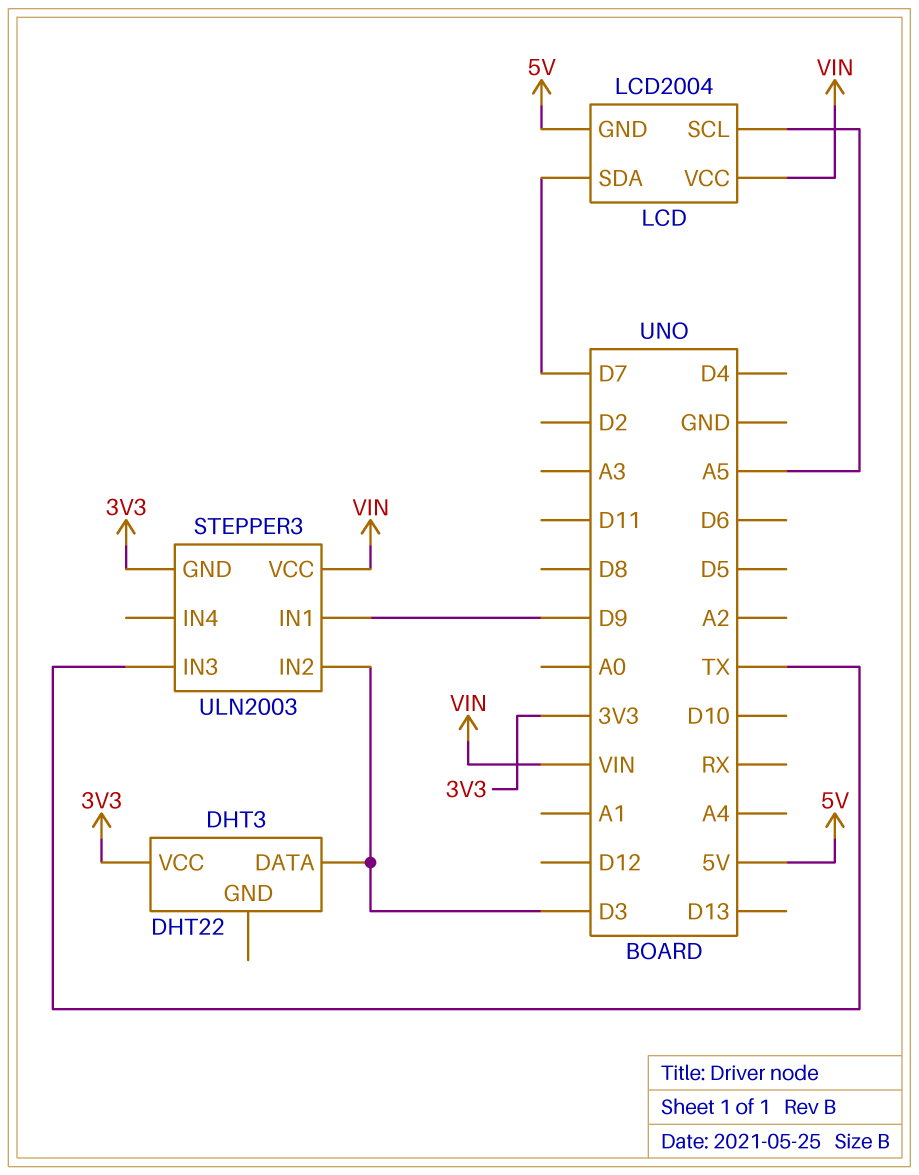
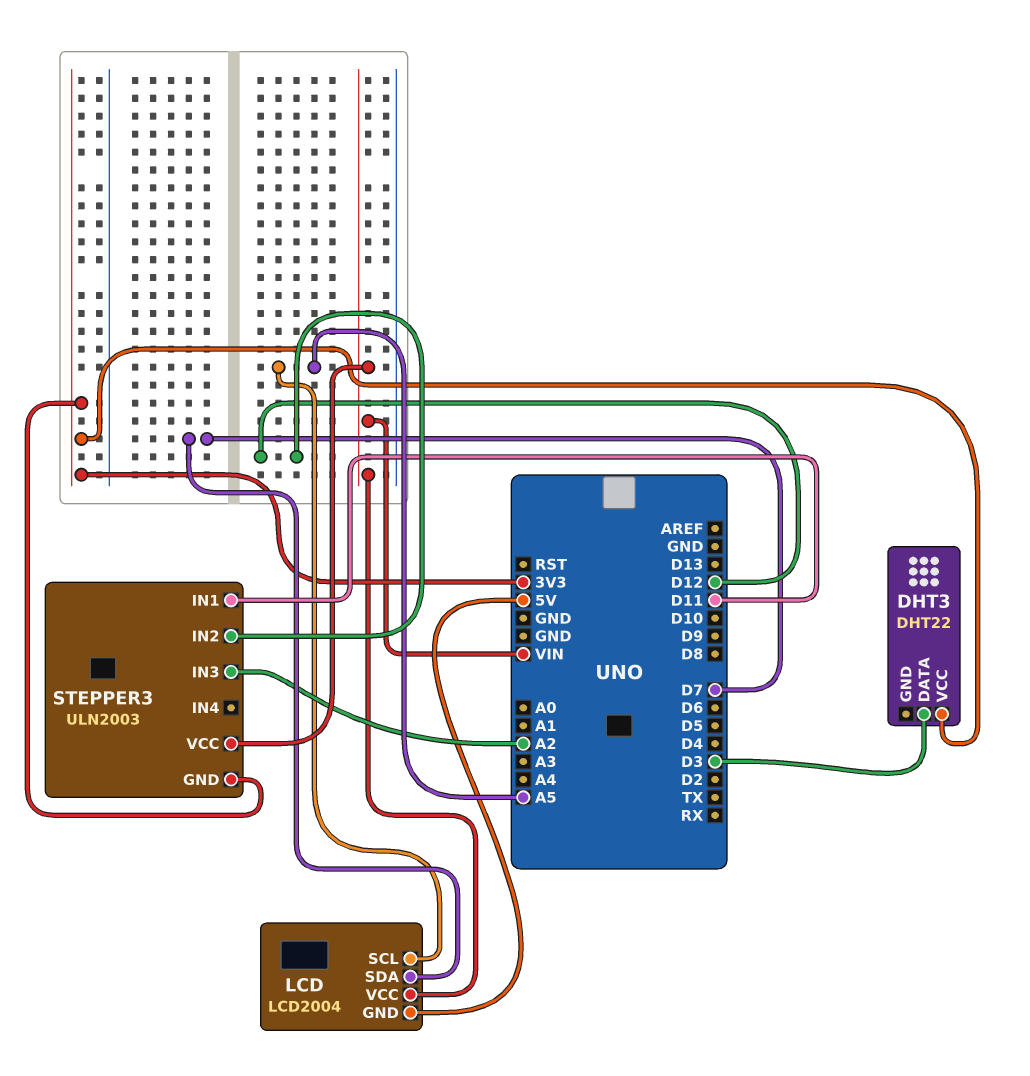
STEPPER3 pin IN1: D9 -> D11
STEPPER3 pin IN2: D3 -> D12
STEPPER3 pin IN3: TX -> A2

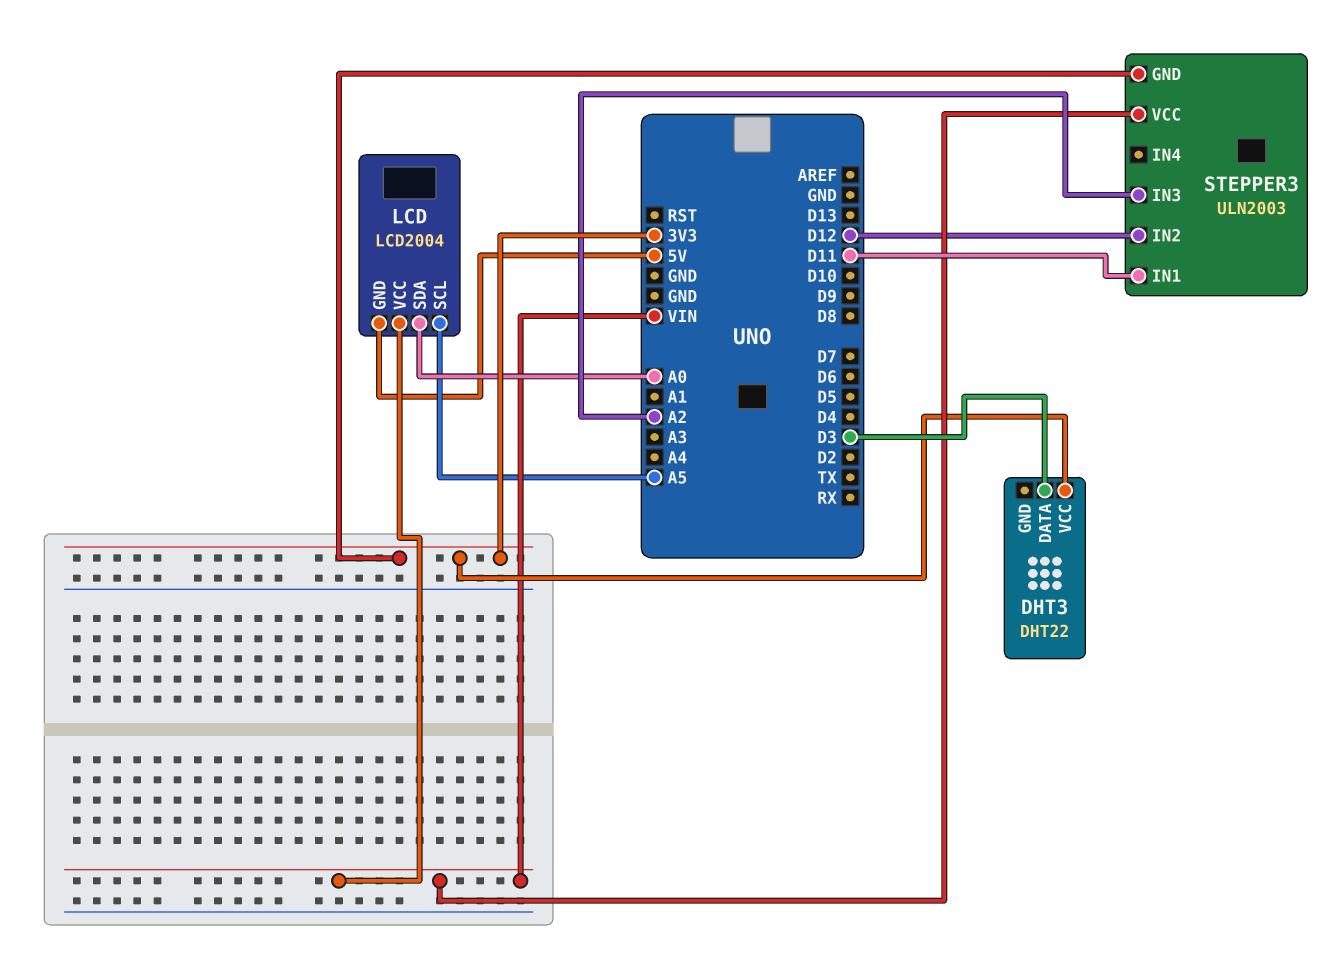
LCD pin SDA: D7 -> A0

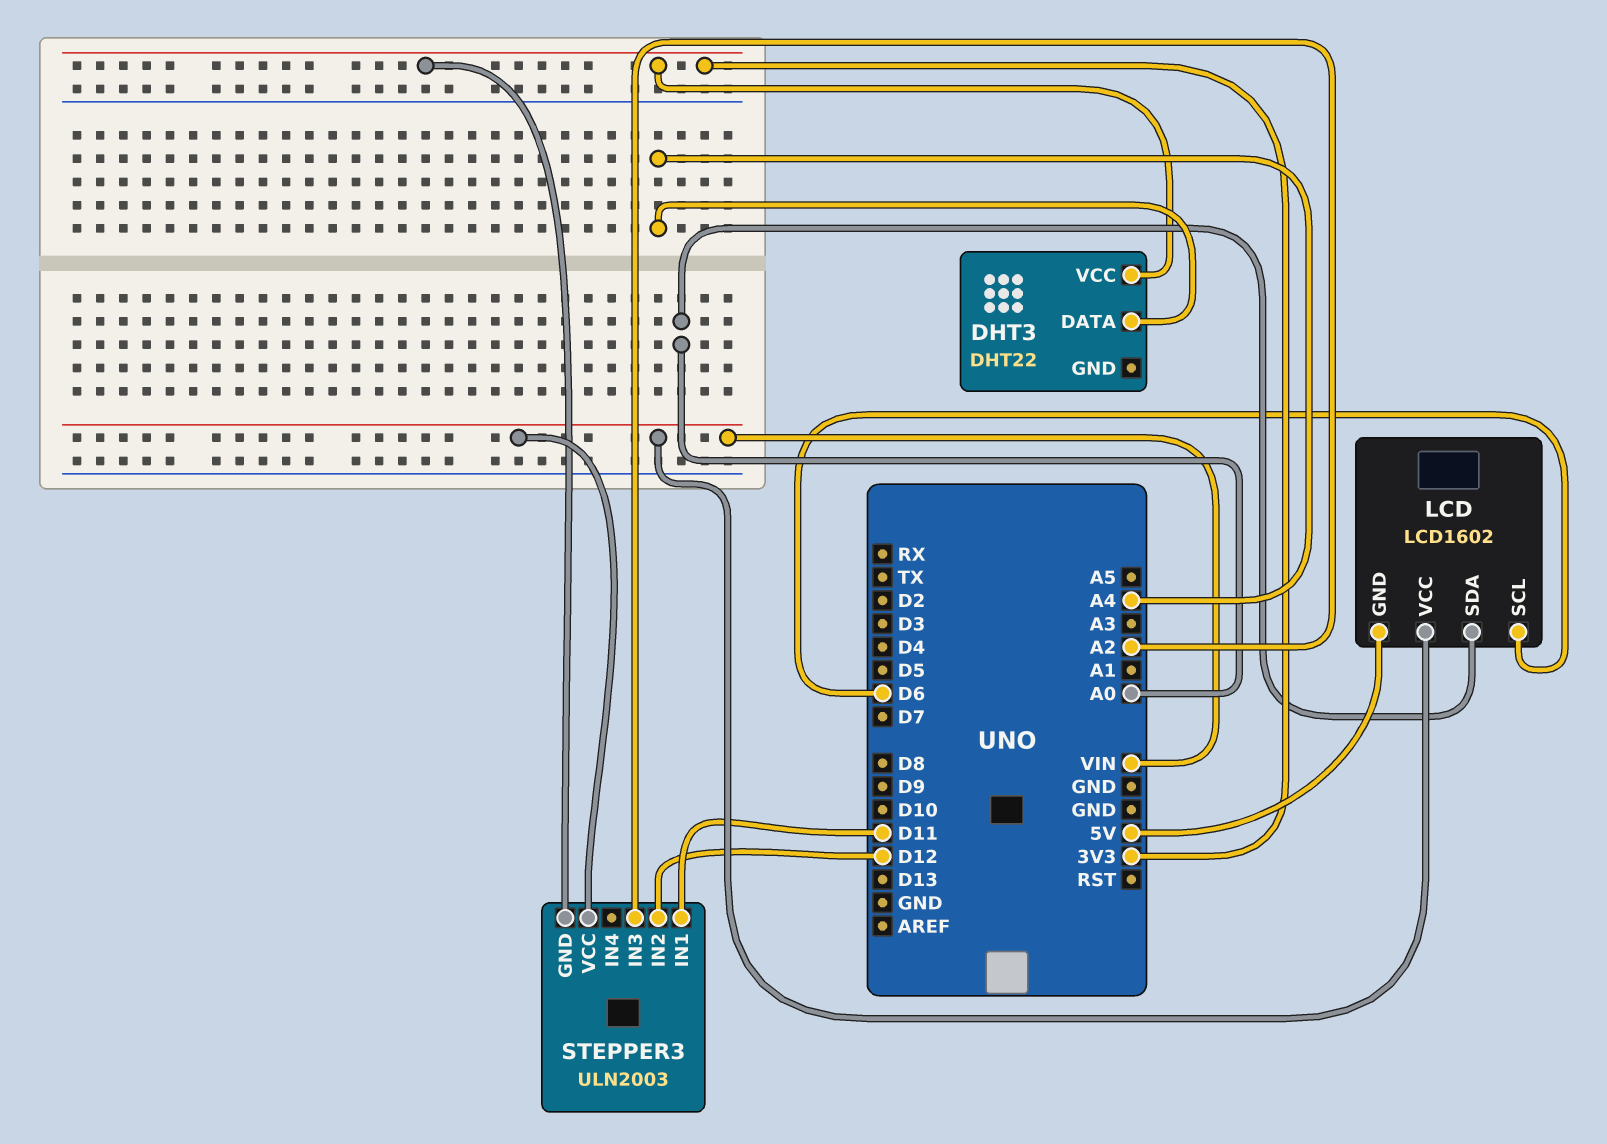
DHT3 pin DATA: D3 -> A4
LCD: LCD2004 -> LCD1602
LCD pin SCL: A5 -> D6

